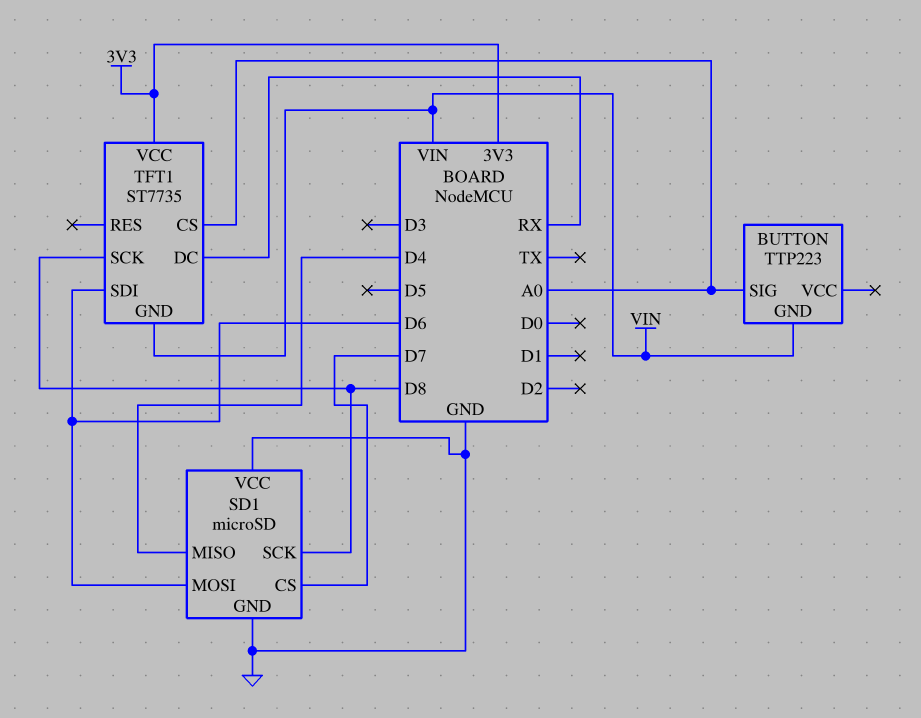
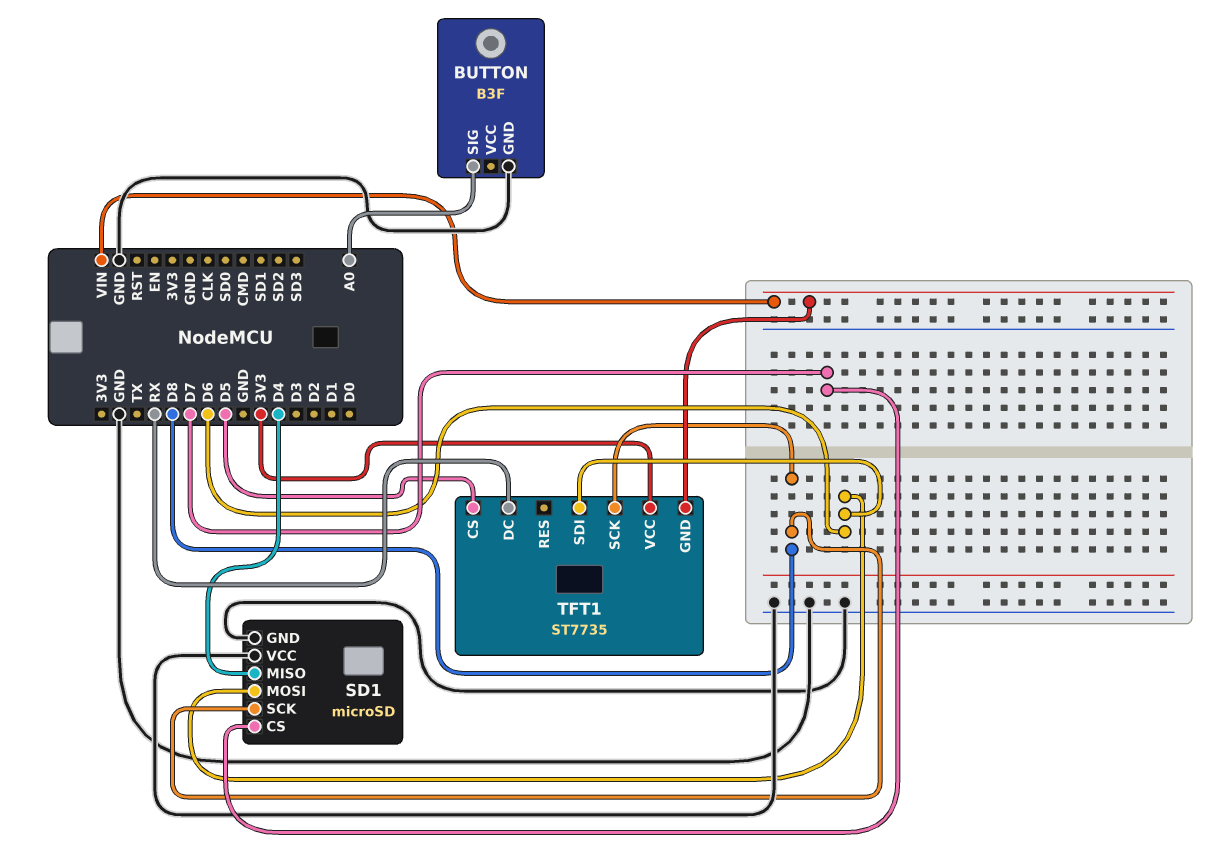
BUTTON: TTP223 -> B3F
BUTTON pin GND: VIN -> GND
TFT1 pin CS: A0 -> D5

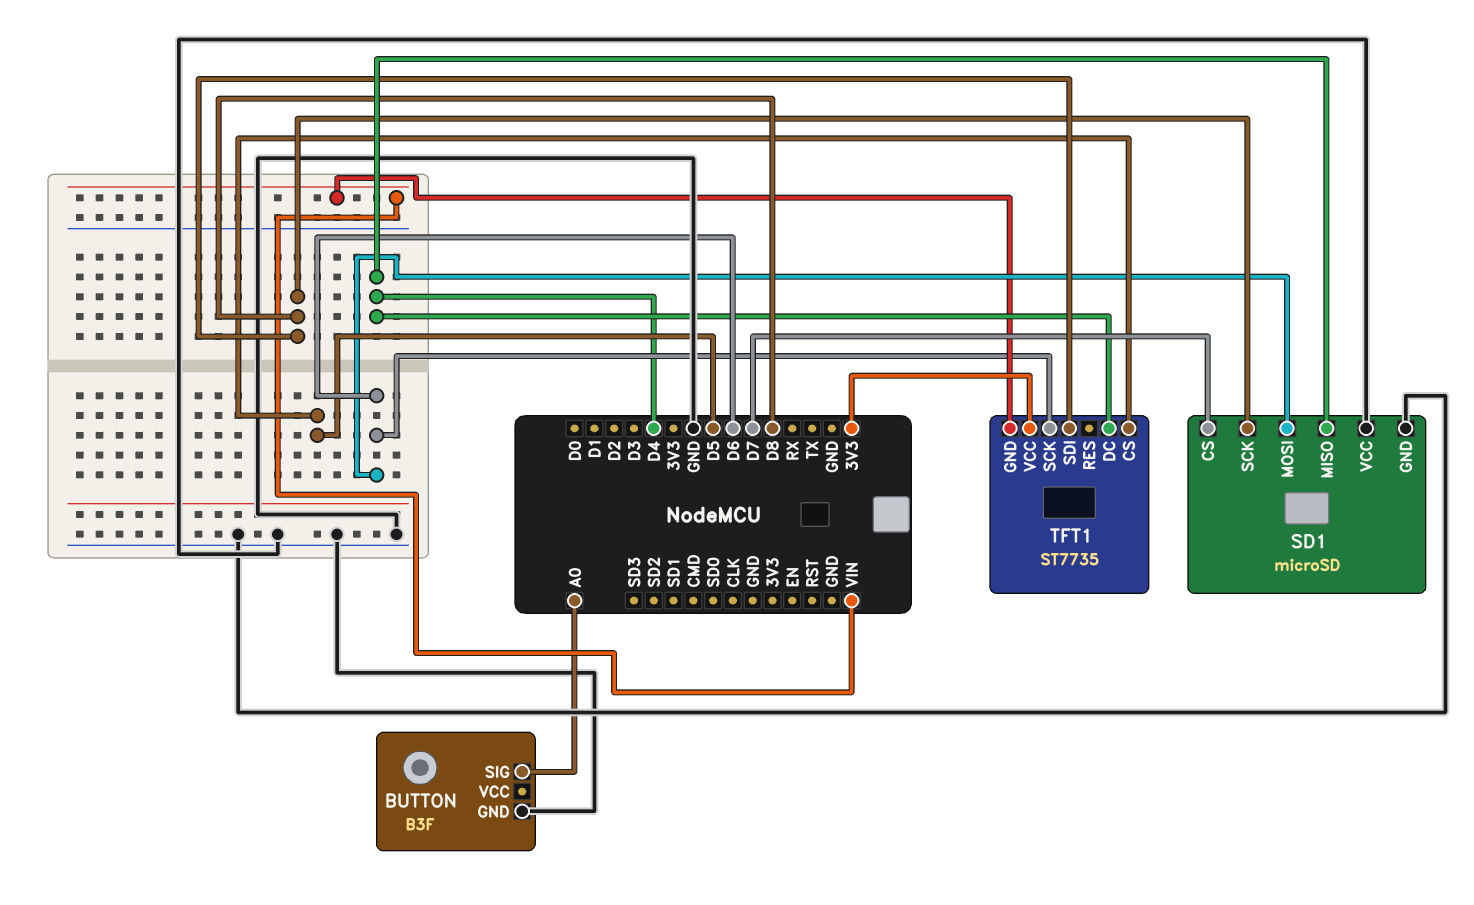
TFT1 pin DC: RX -> D4
TFT1 pin SCK: D8 -> D6
TFT1 pin SDI: D6 -> D8

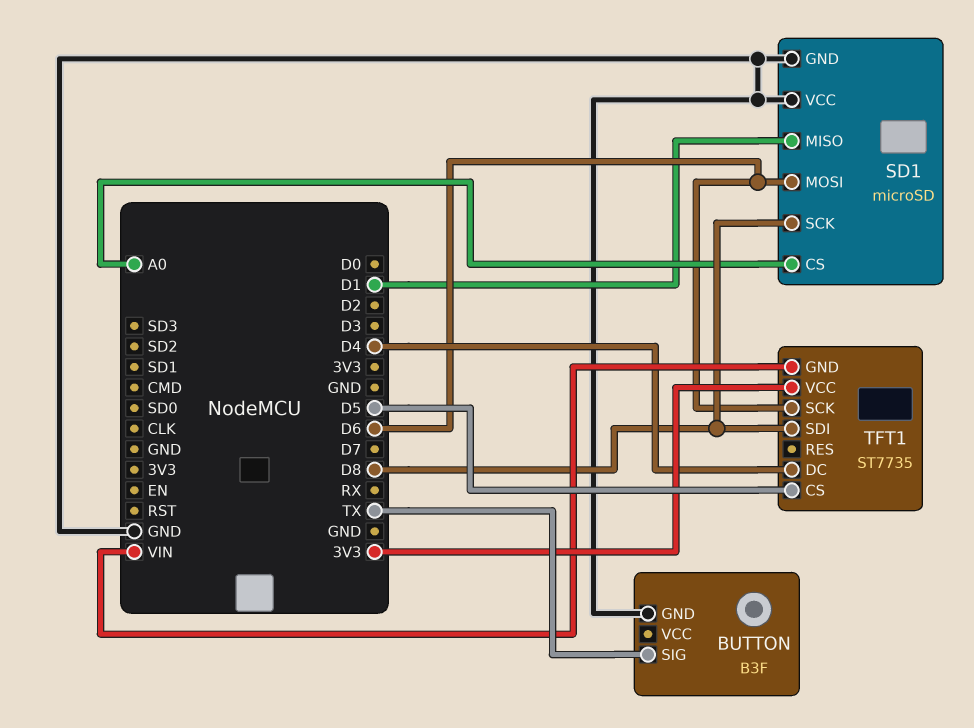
BUTTON pin SIG: A0 -> TX
SD1 pin CS: D7 -> A0
SD1 pin MISO: D4 -> D1

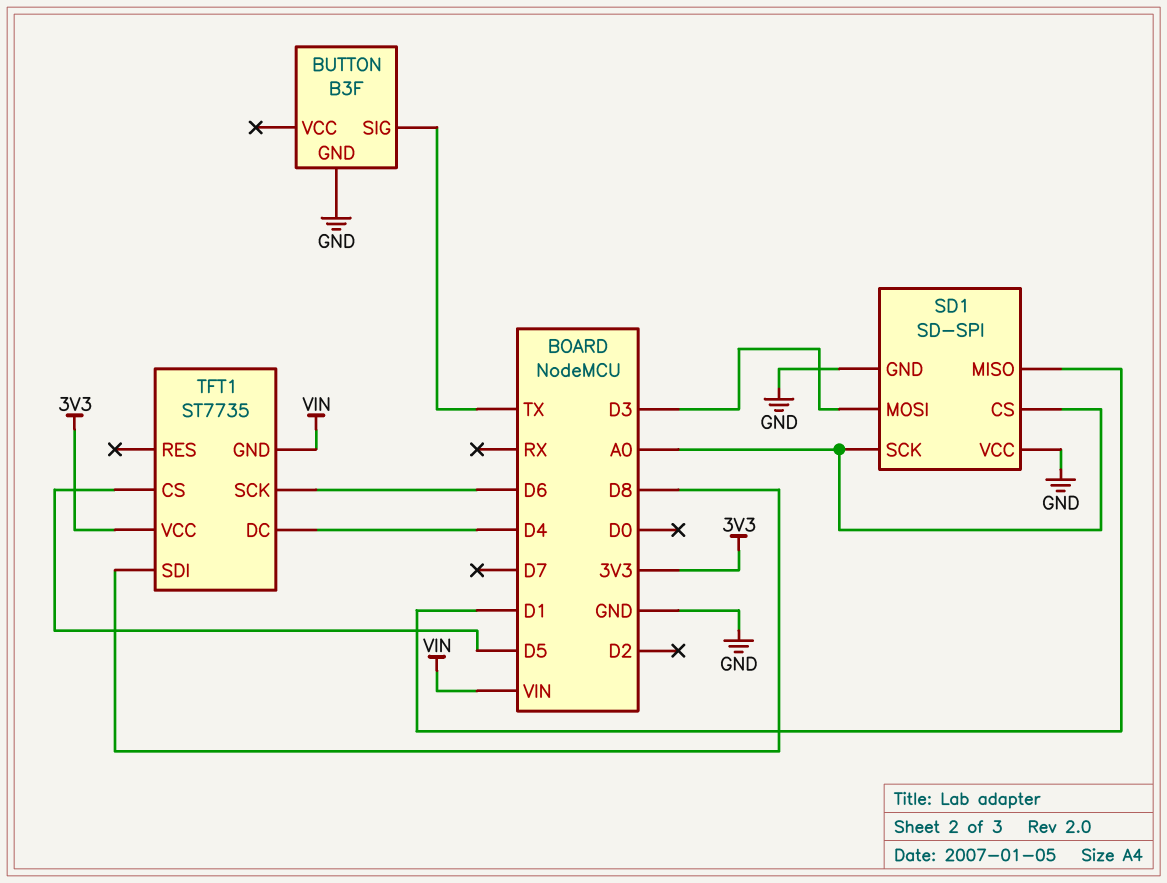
SD1: microSD -> SD-SPI
SD1 pin MOSI: D6 -> D3
SD1 pin SCK: D8 -> A0

